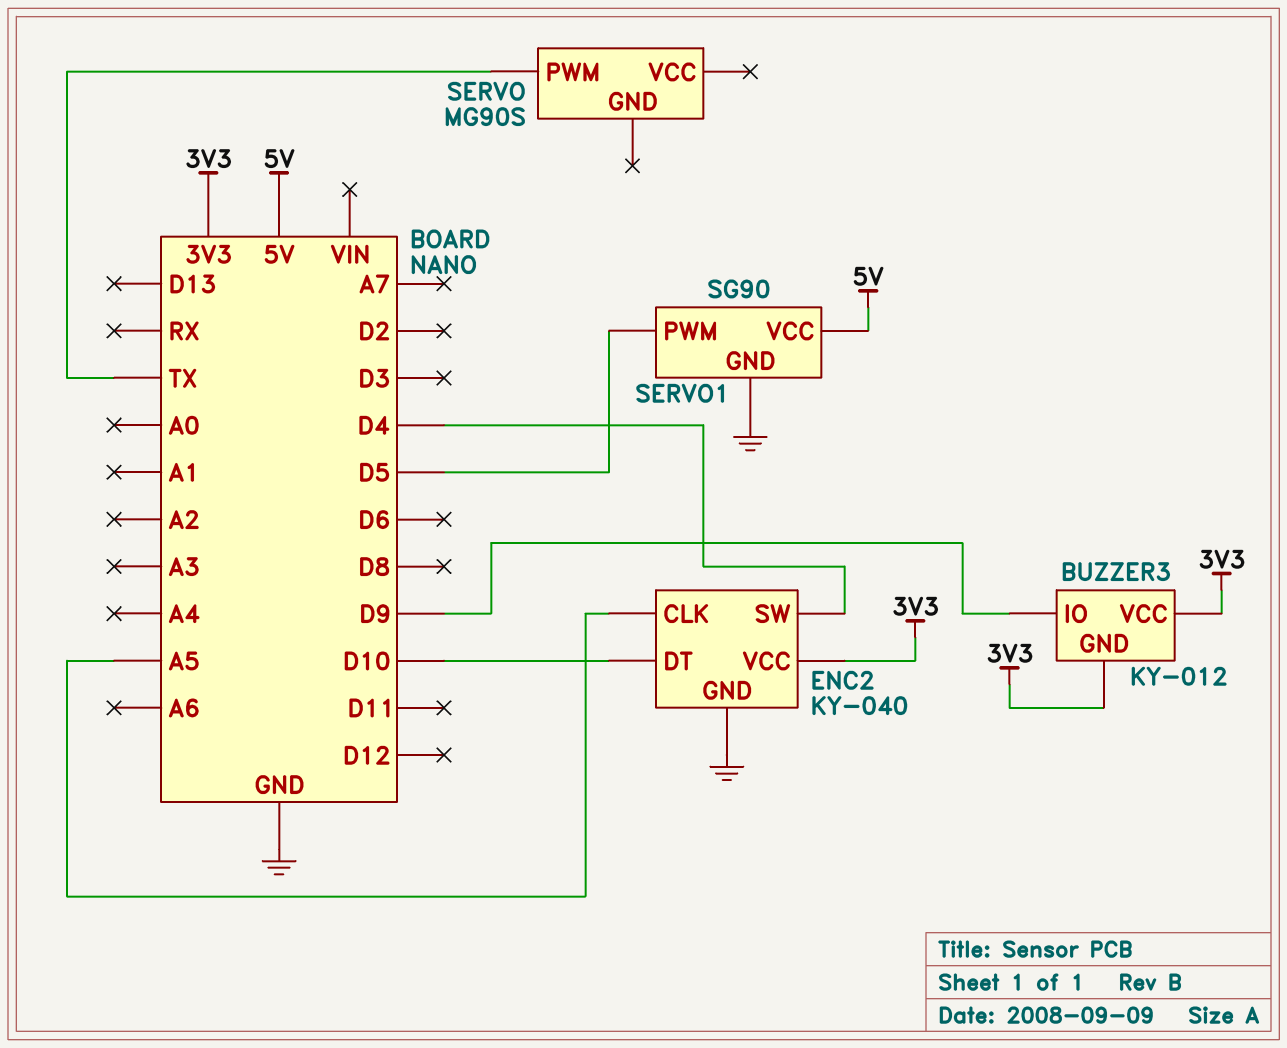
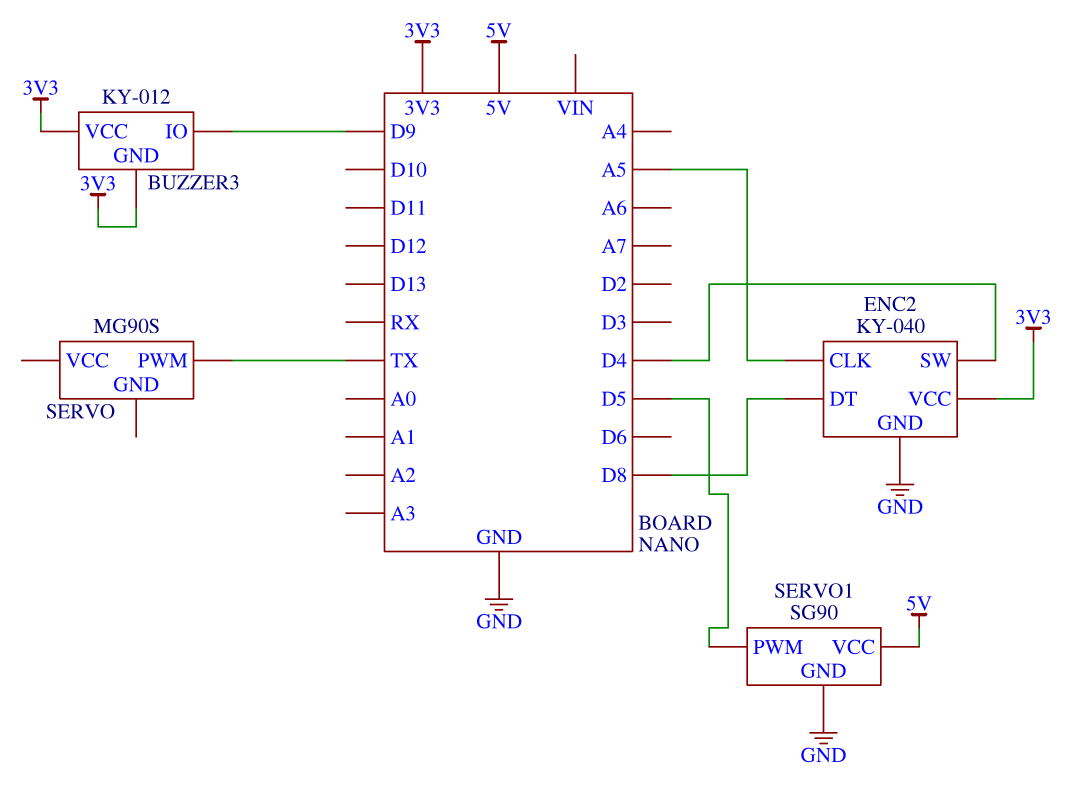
ENC2 pin DT: D10 -> D8

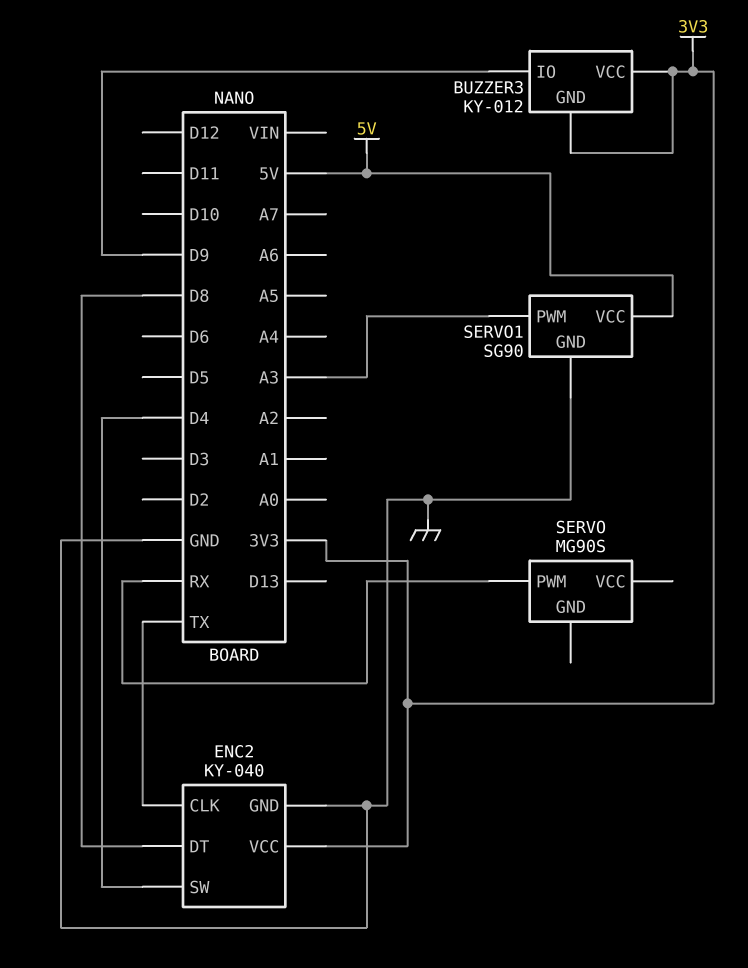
ENC2 pin CLK: A5 -> TX
SERVO pin PWM: TX -> RX
SERVO1 pin PWM: D5 -> A3

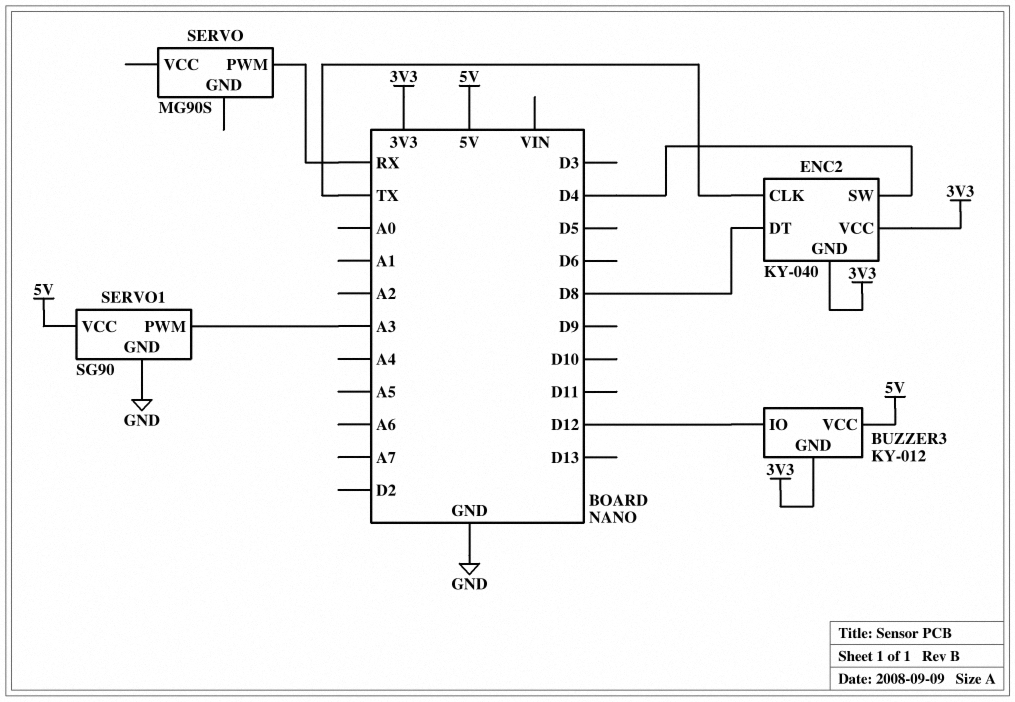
BUZZER3 pin IO: D9 -> D12
BUZZER3 pin VCC: 3V3 -> 5V
ENC2 pin GND: GND -> 3V3

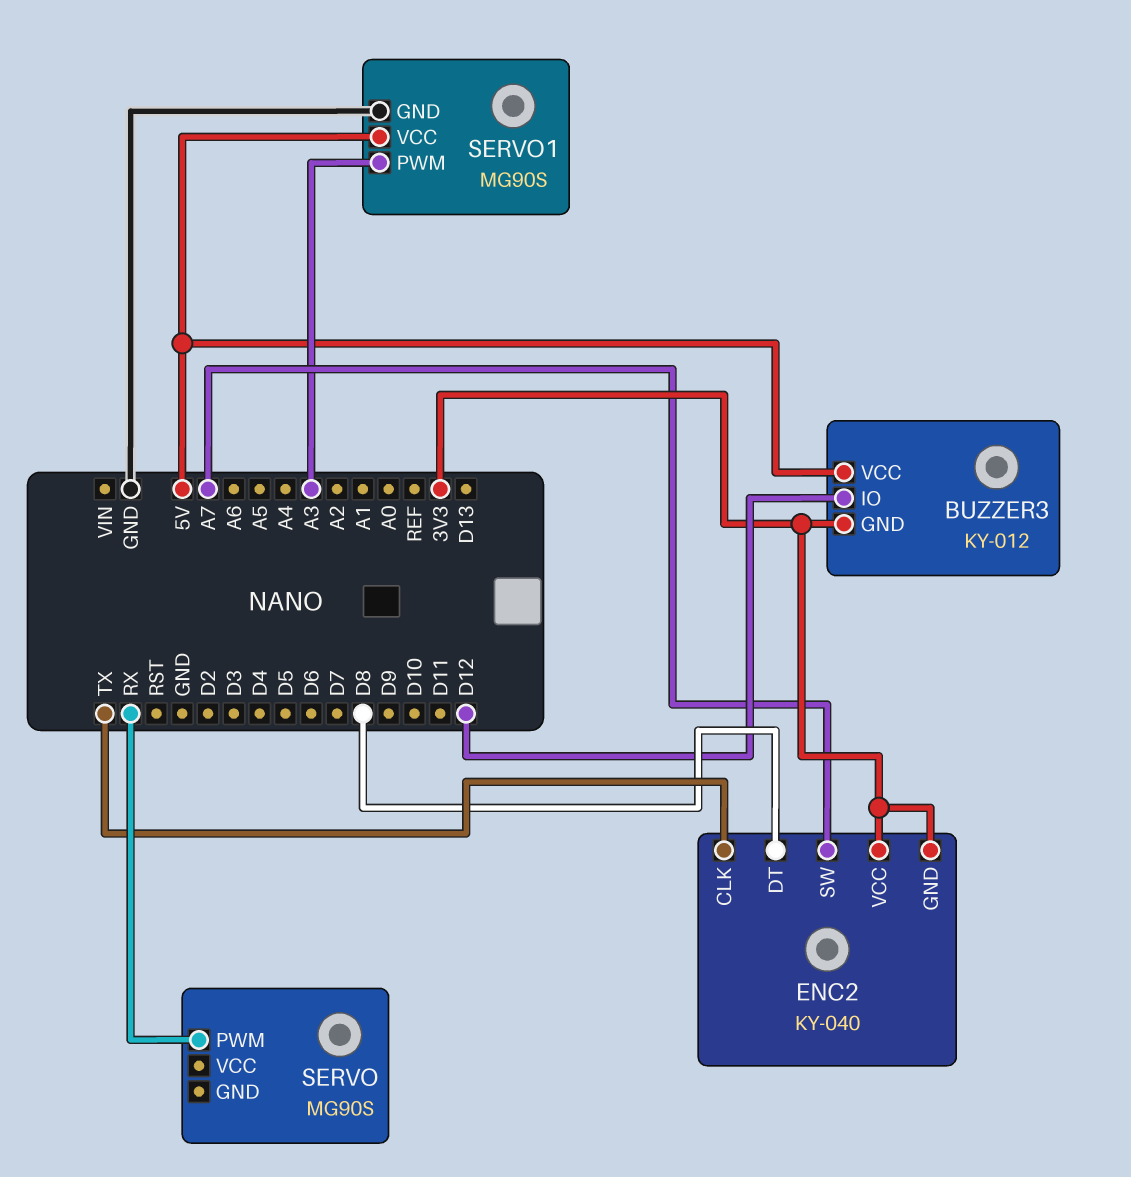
ENC2 pin SW: D4 -> A7
SERVO1: SG90 -> MG90S

